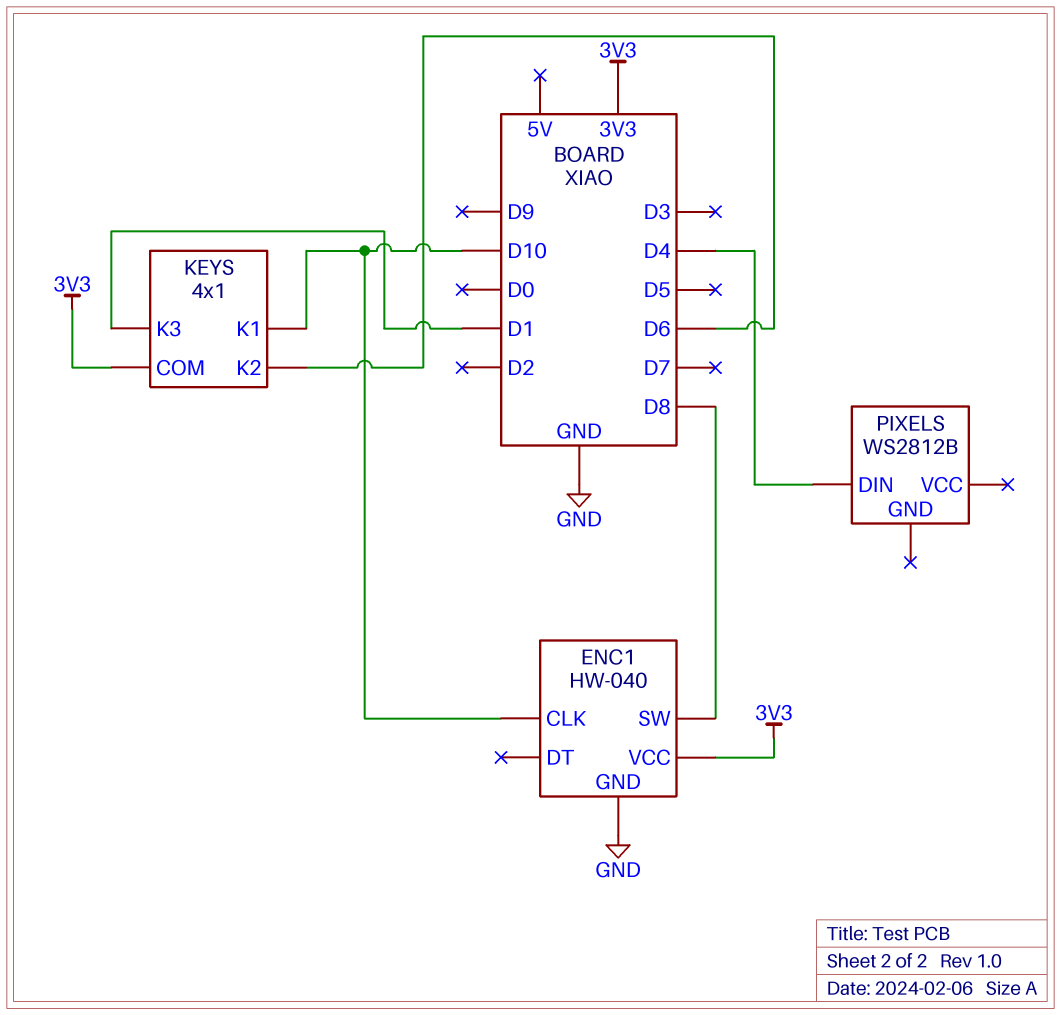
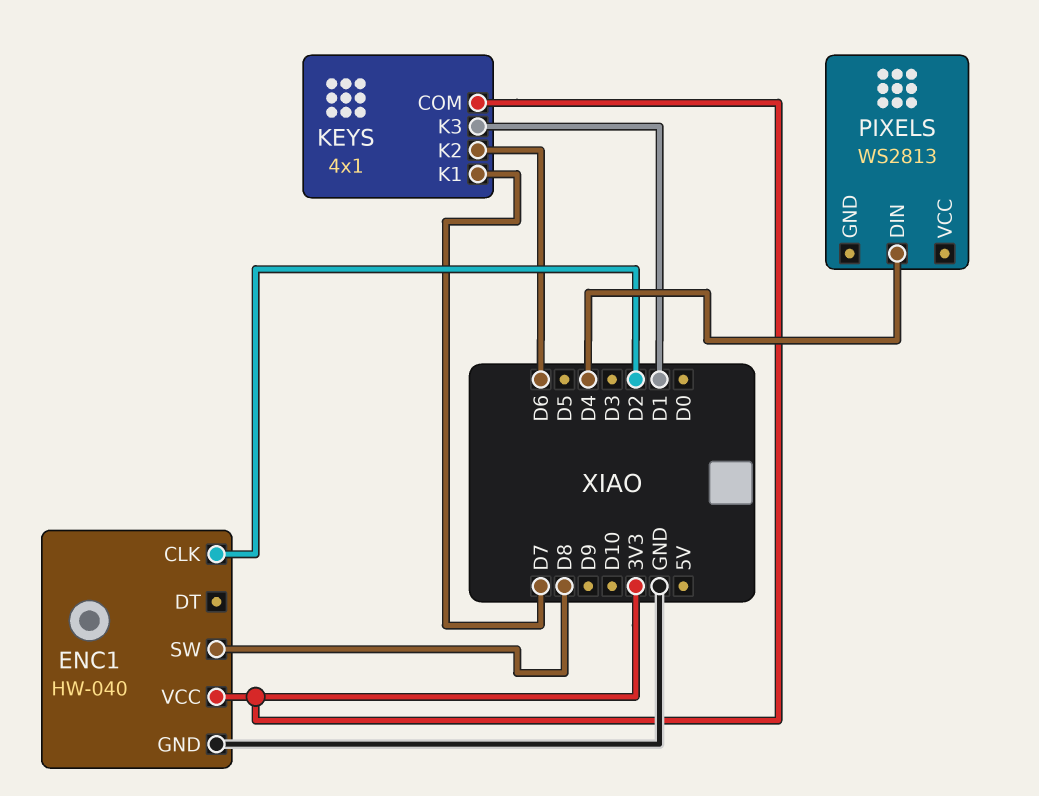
ENC1 pin CLK: D10 -> D2
KEYS pin K1: D10 -> D7
PIXELS: WS2812B -> WS2813

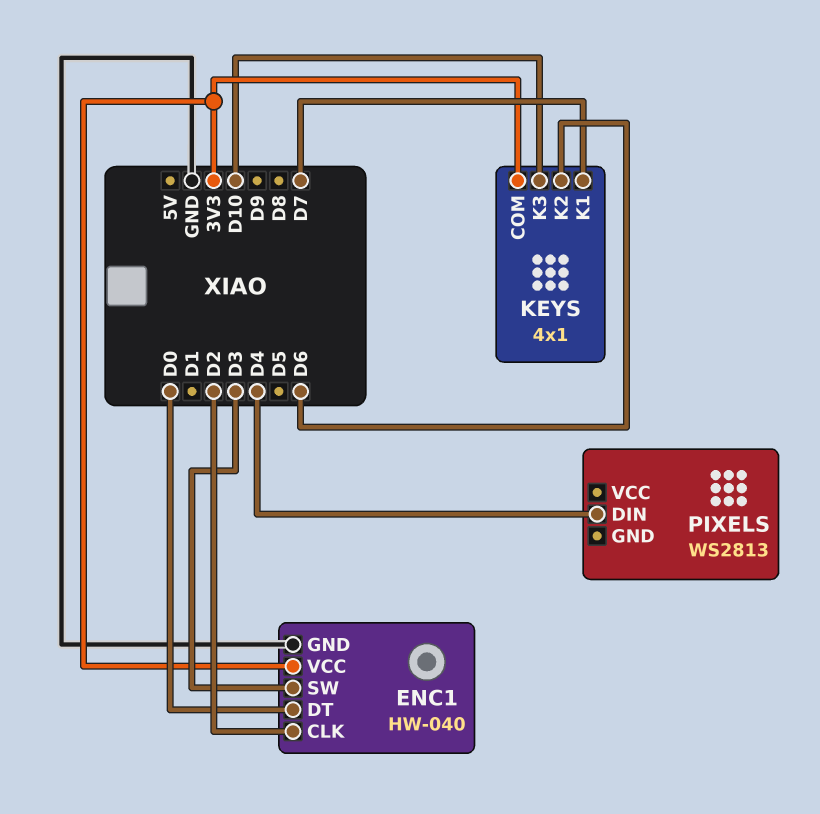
ENC1 pin DT: none -> D0
ENC1 pin SW: D8 -> D3
KEYS pin K3: D1 -> D10

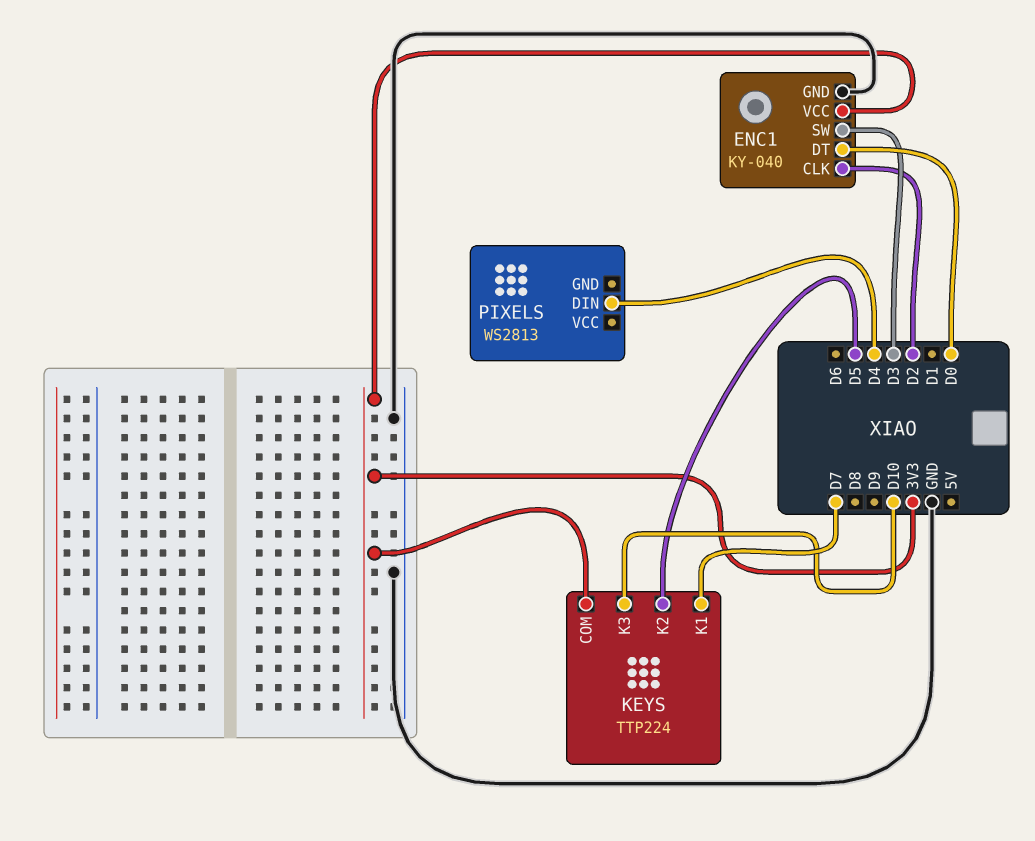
ENC1: HW-040 -> KY-040
KEYS: 4x1 -> TTP224
KEYS pin K2: D6 -> D5

